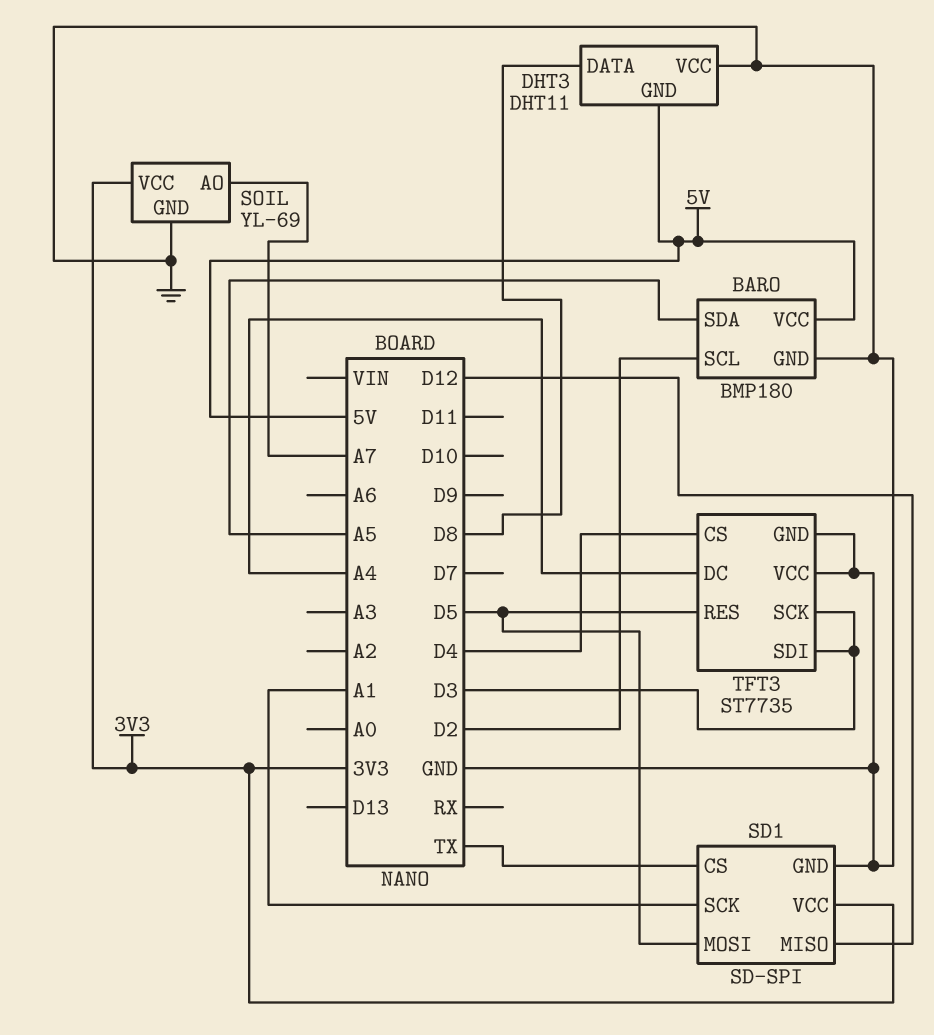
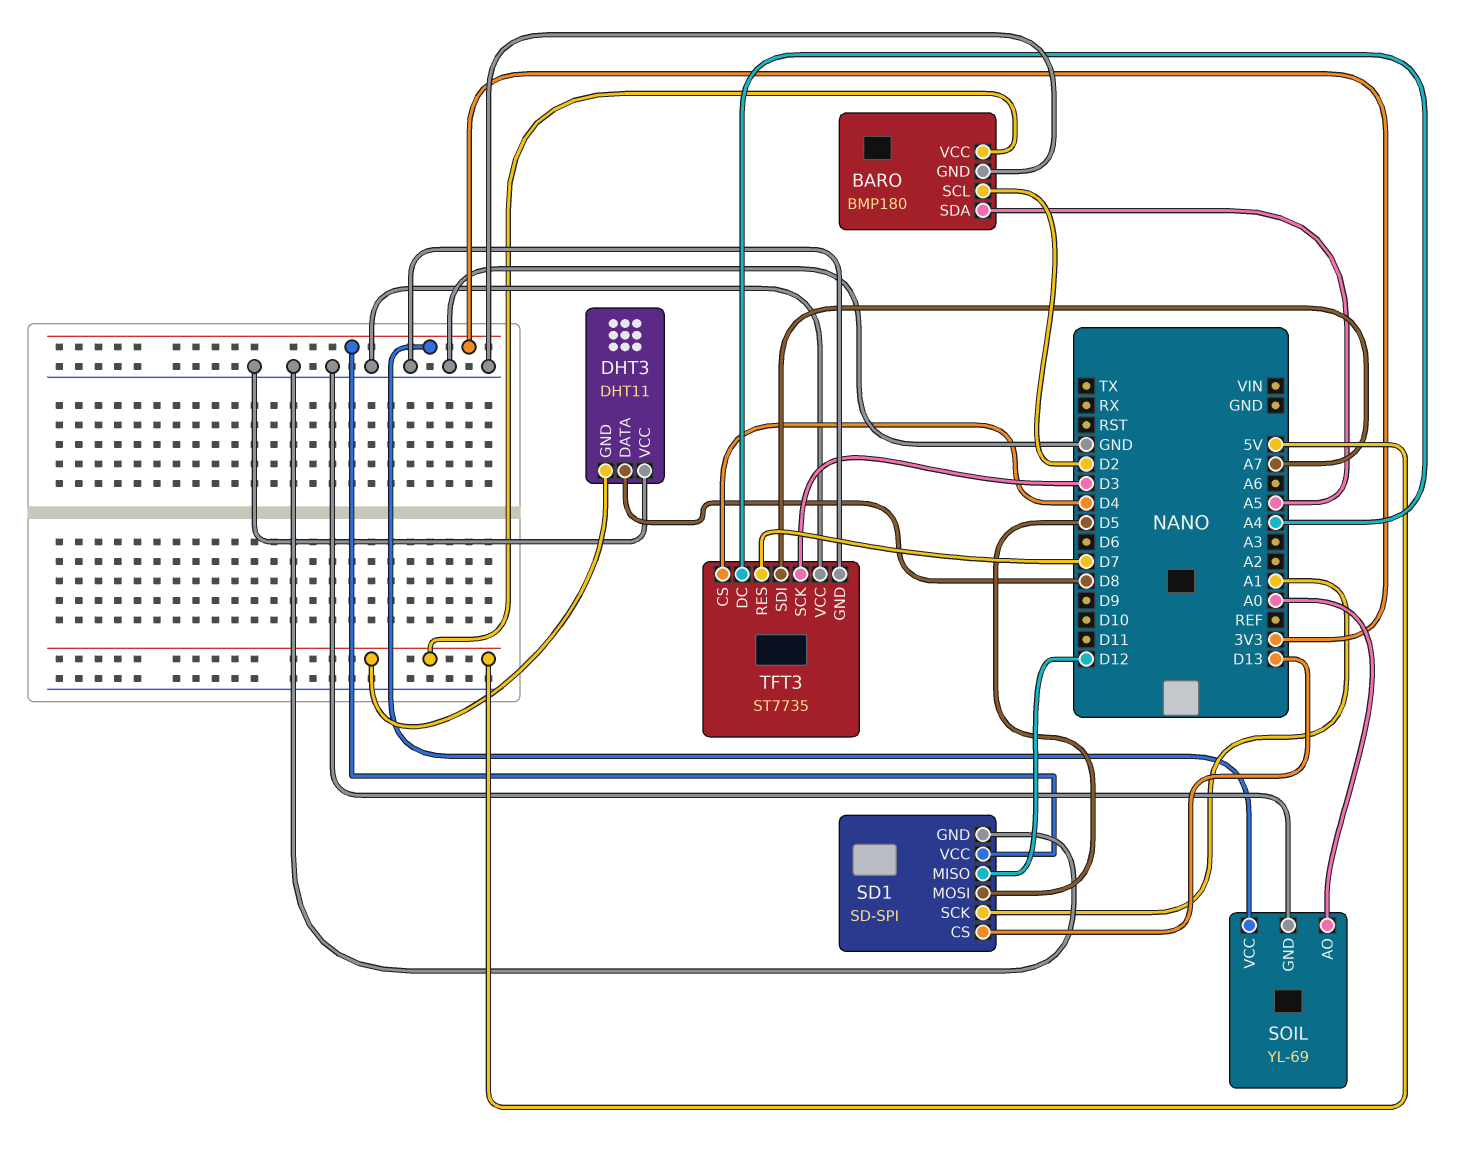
SD1 pin CS: TX -> D13
SOIL pin AO: A7 -> A0
TFT3 pin RES: D5 -> D7
TFT3 pin SDI: D3 -> A7

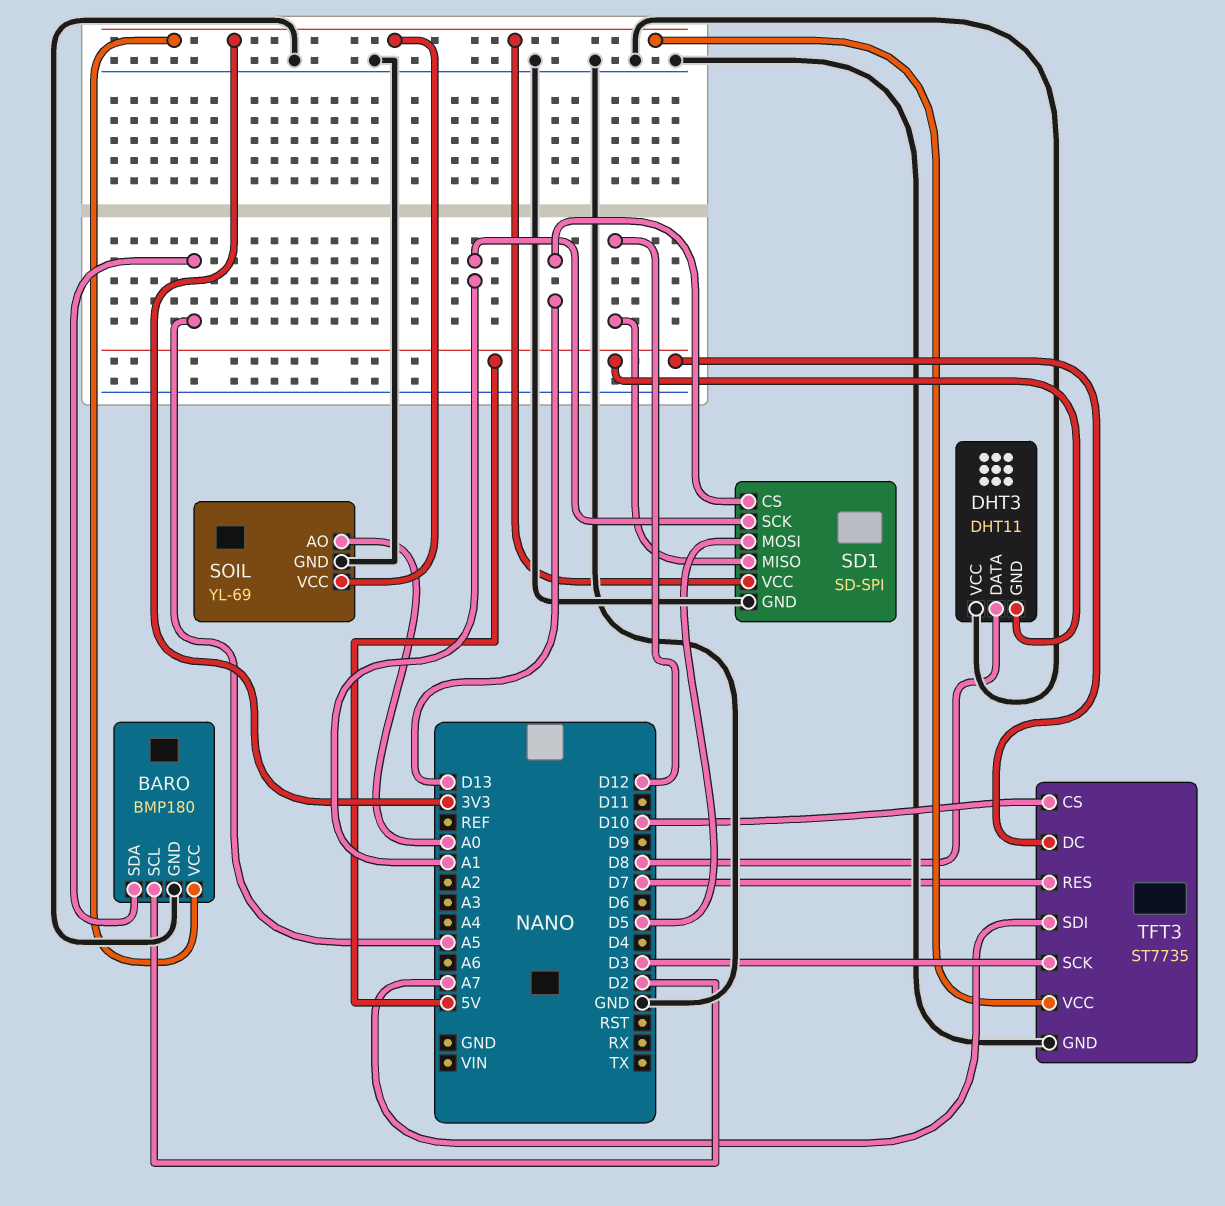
BARO pin VCC: 5V -> 3V3
TFT3 pin CS: D4 -> D10
TFT3 pin DC: A4 -> 5V
TFT3 pin VCC: GND -> 3V3

